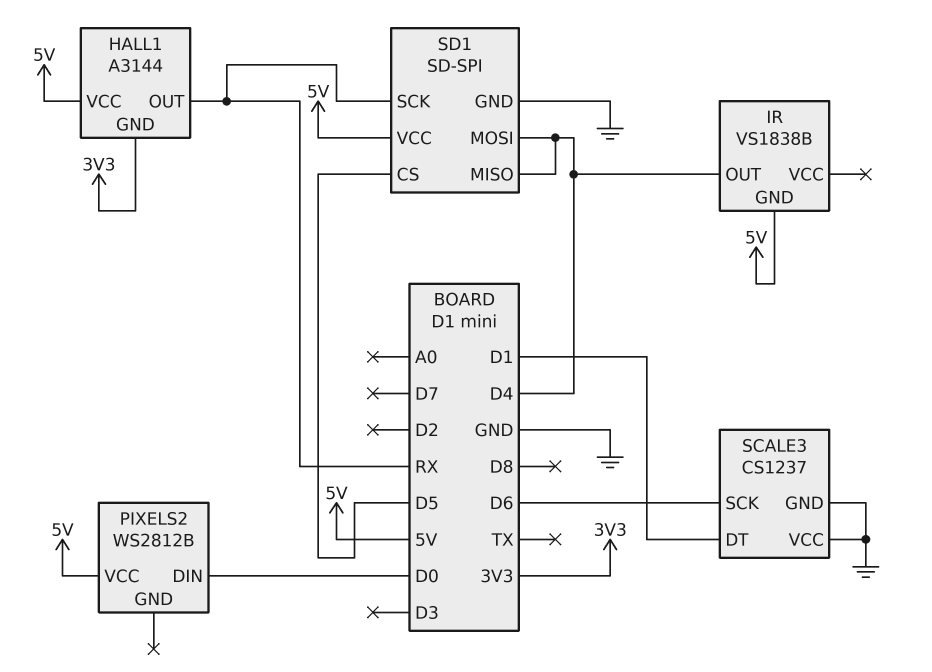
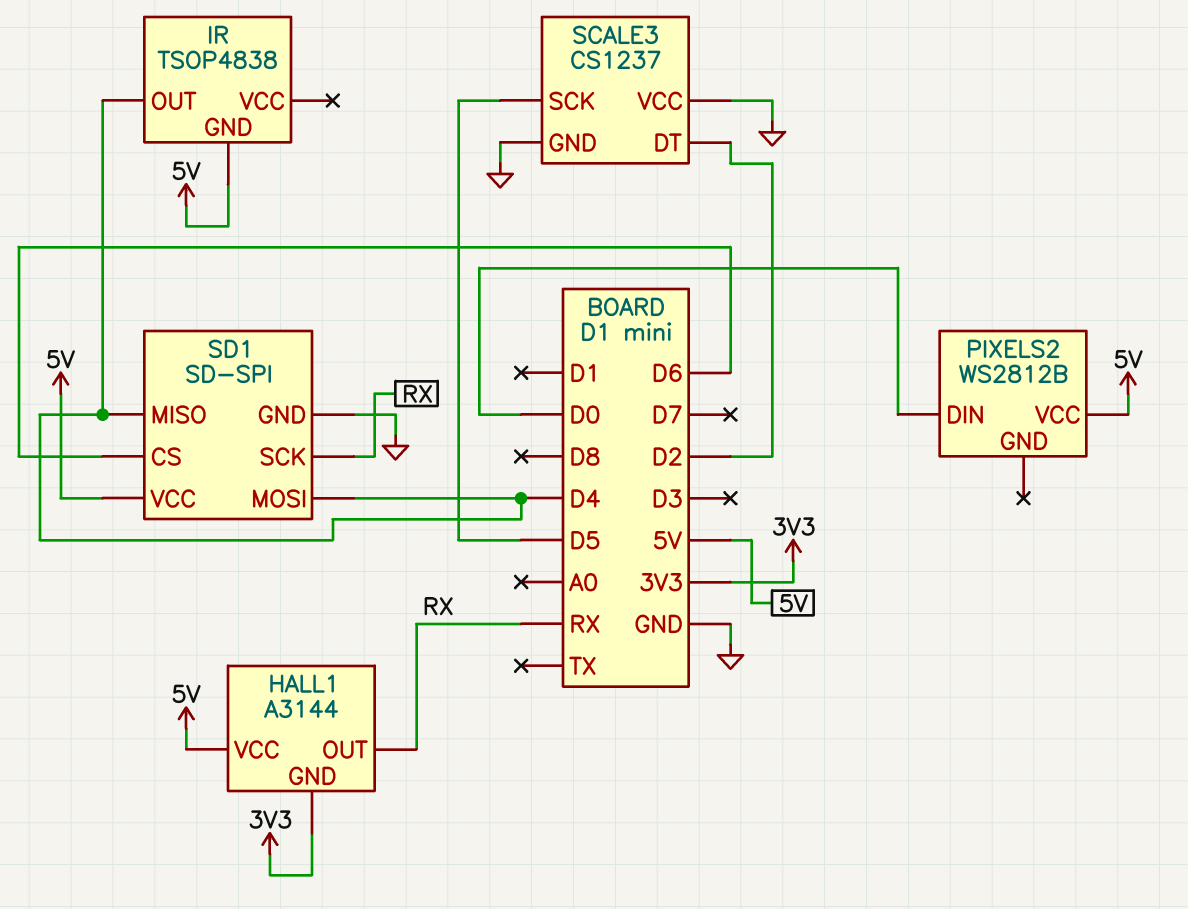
IR: VS1838B -> TSOP4838
SCALE3 pin DT: D1 -> D2
SCALE3 pin SCK: D6 -> D5
SD1 pin CS: D5 -> D6

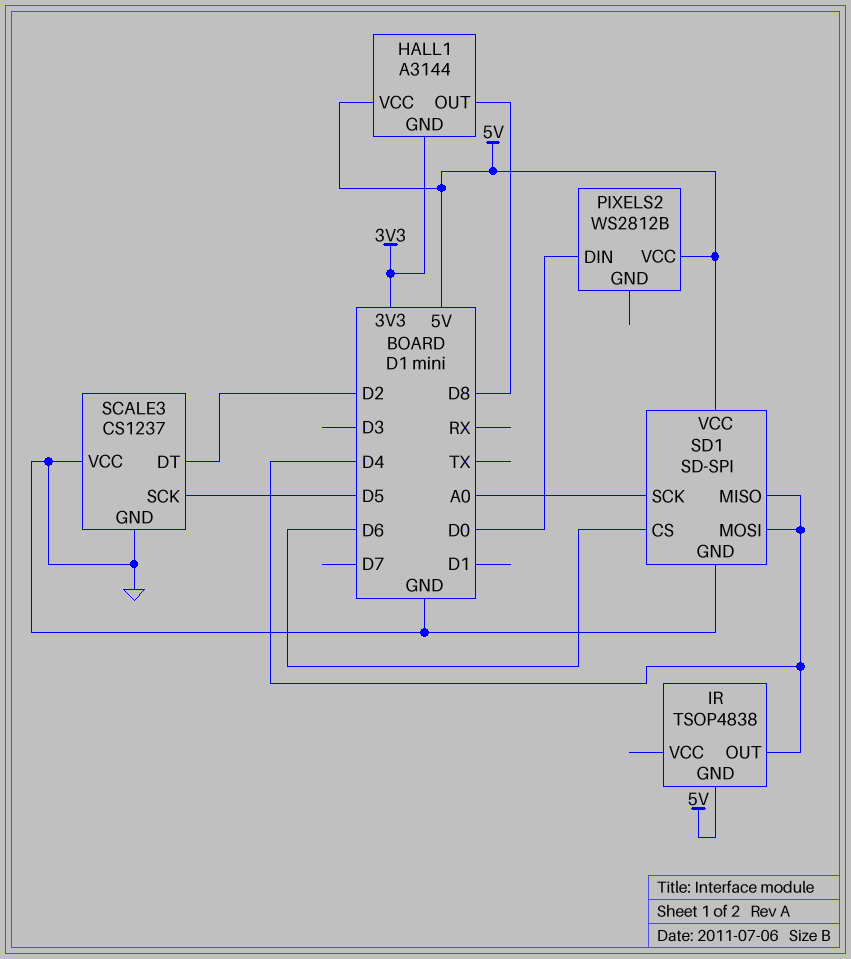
HALL1 pin OUT: RX -> D8
SD1 pin SCK: RX -> A0

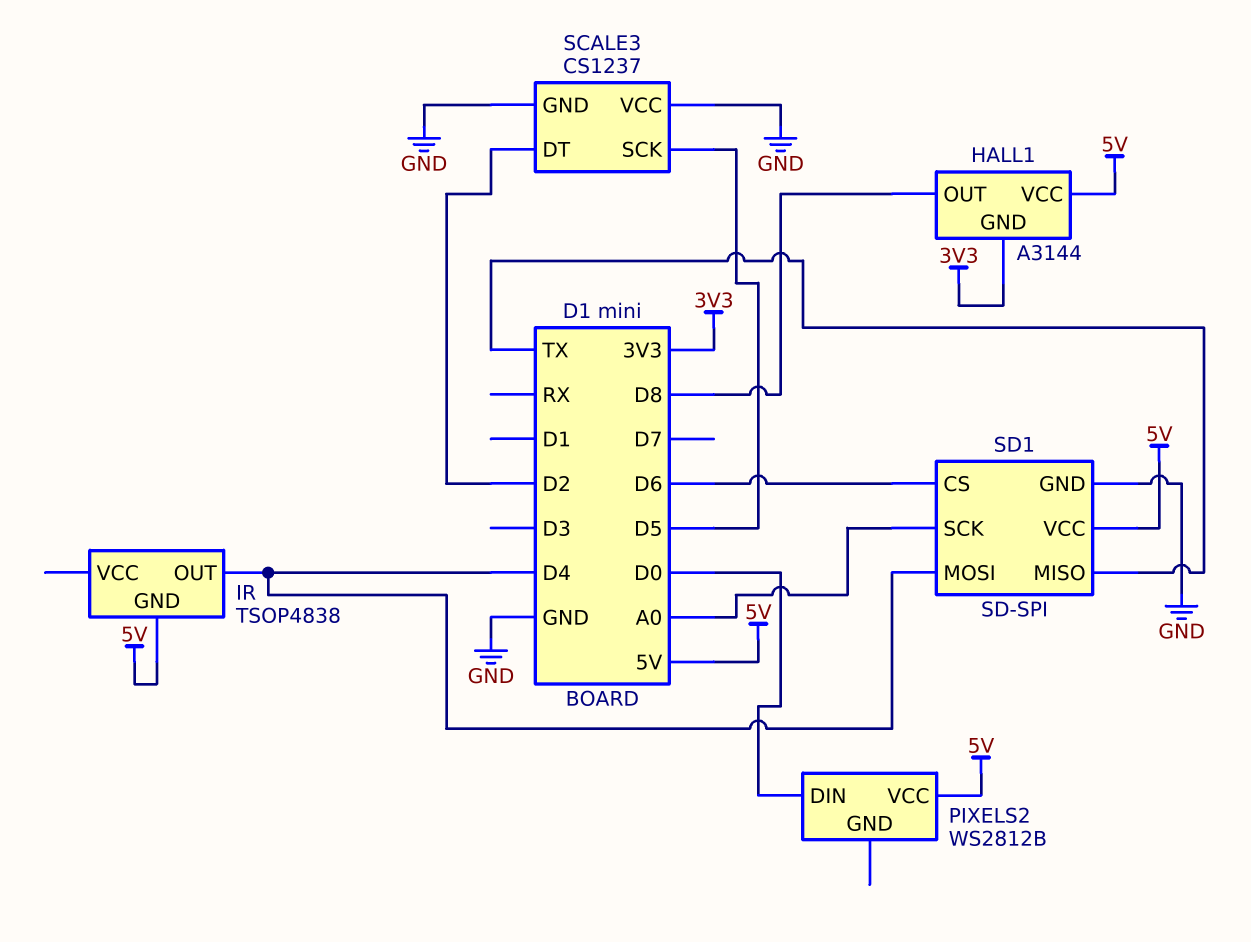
SD1 pin MISO: D4 -> TX

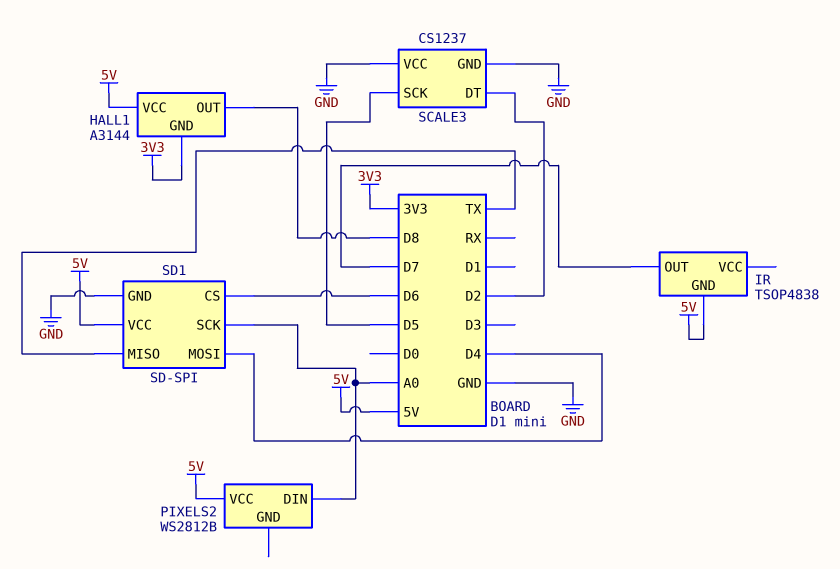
IR pin OUT: D4 -> D7
PIXELS2 pin DIN: D0 -> A0

